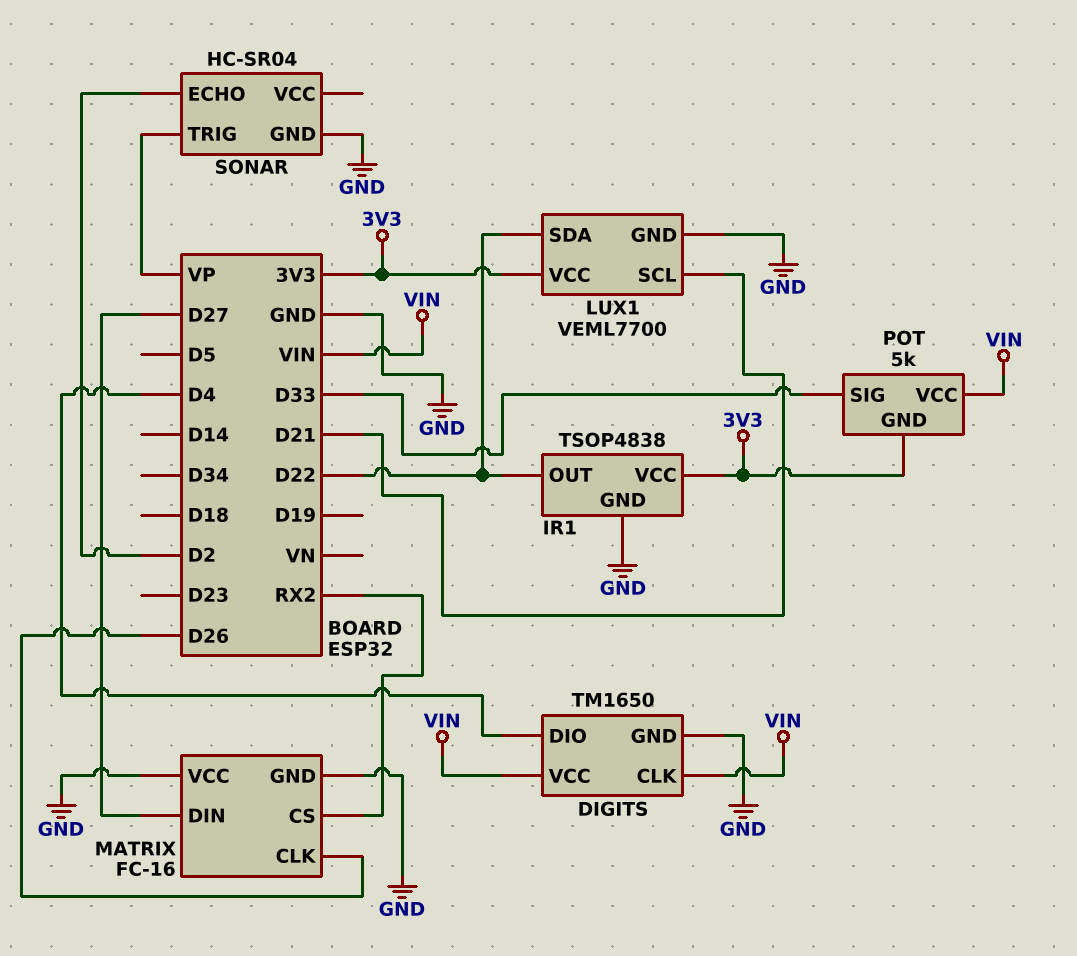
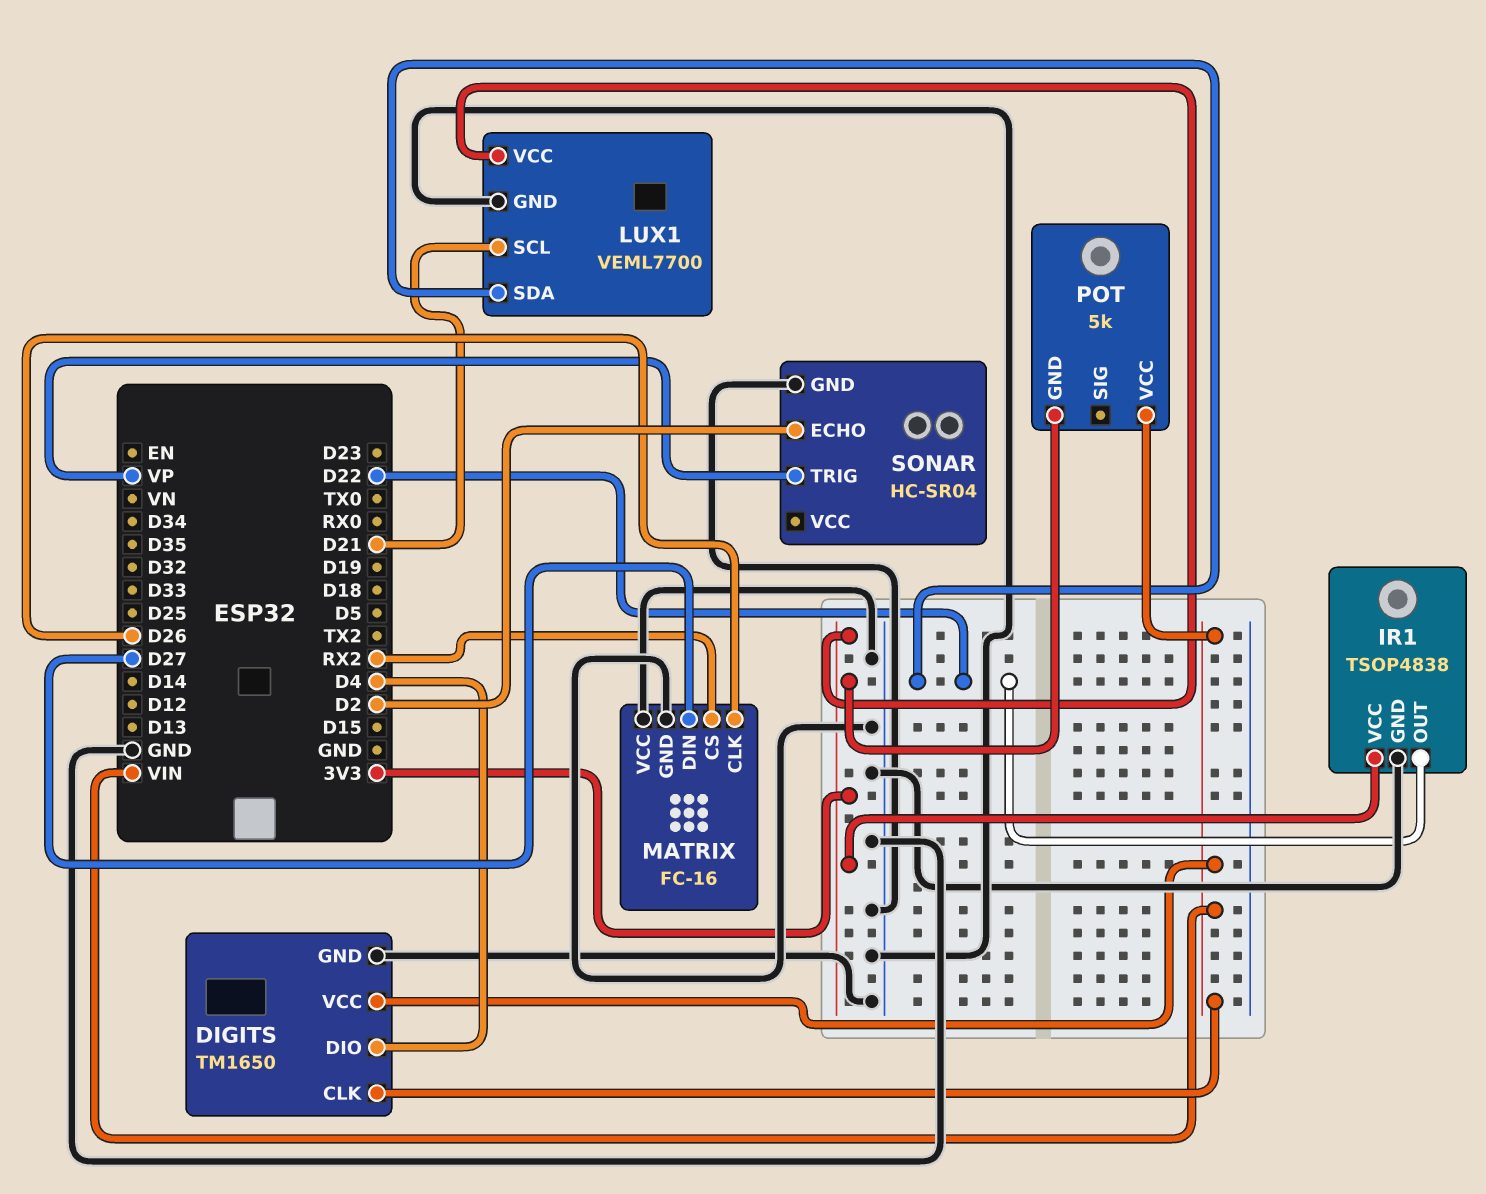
POT pin SIG: D33 -> none

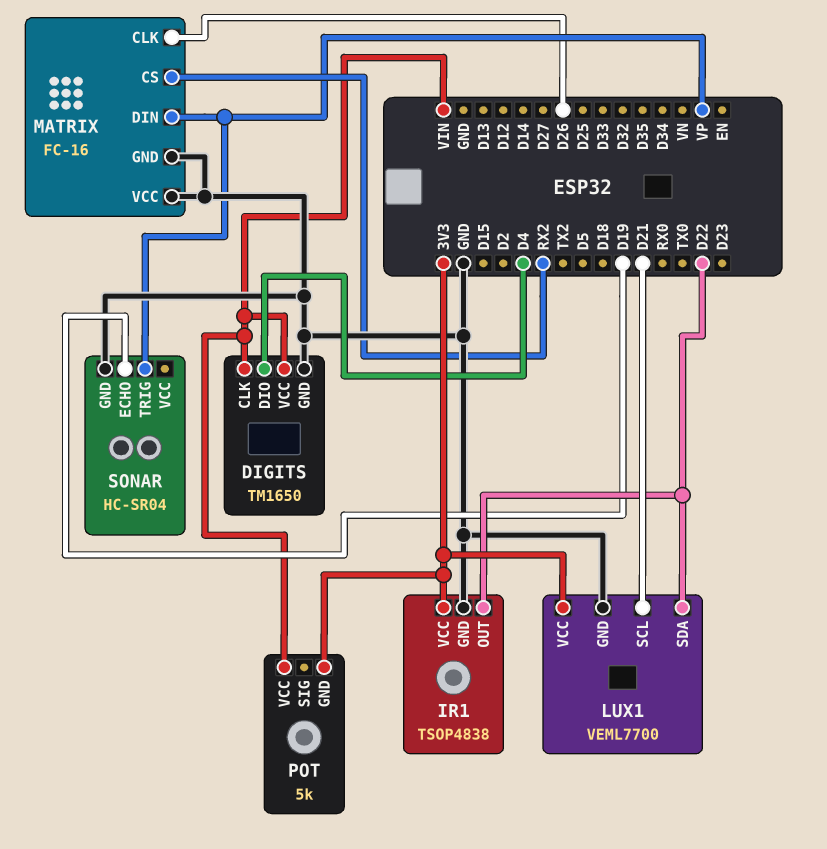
MATRIX pin DIN: D27 -> VP
SONAR pin ECHO: D2 -> D19

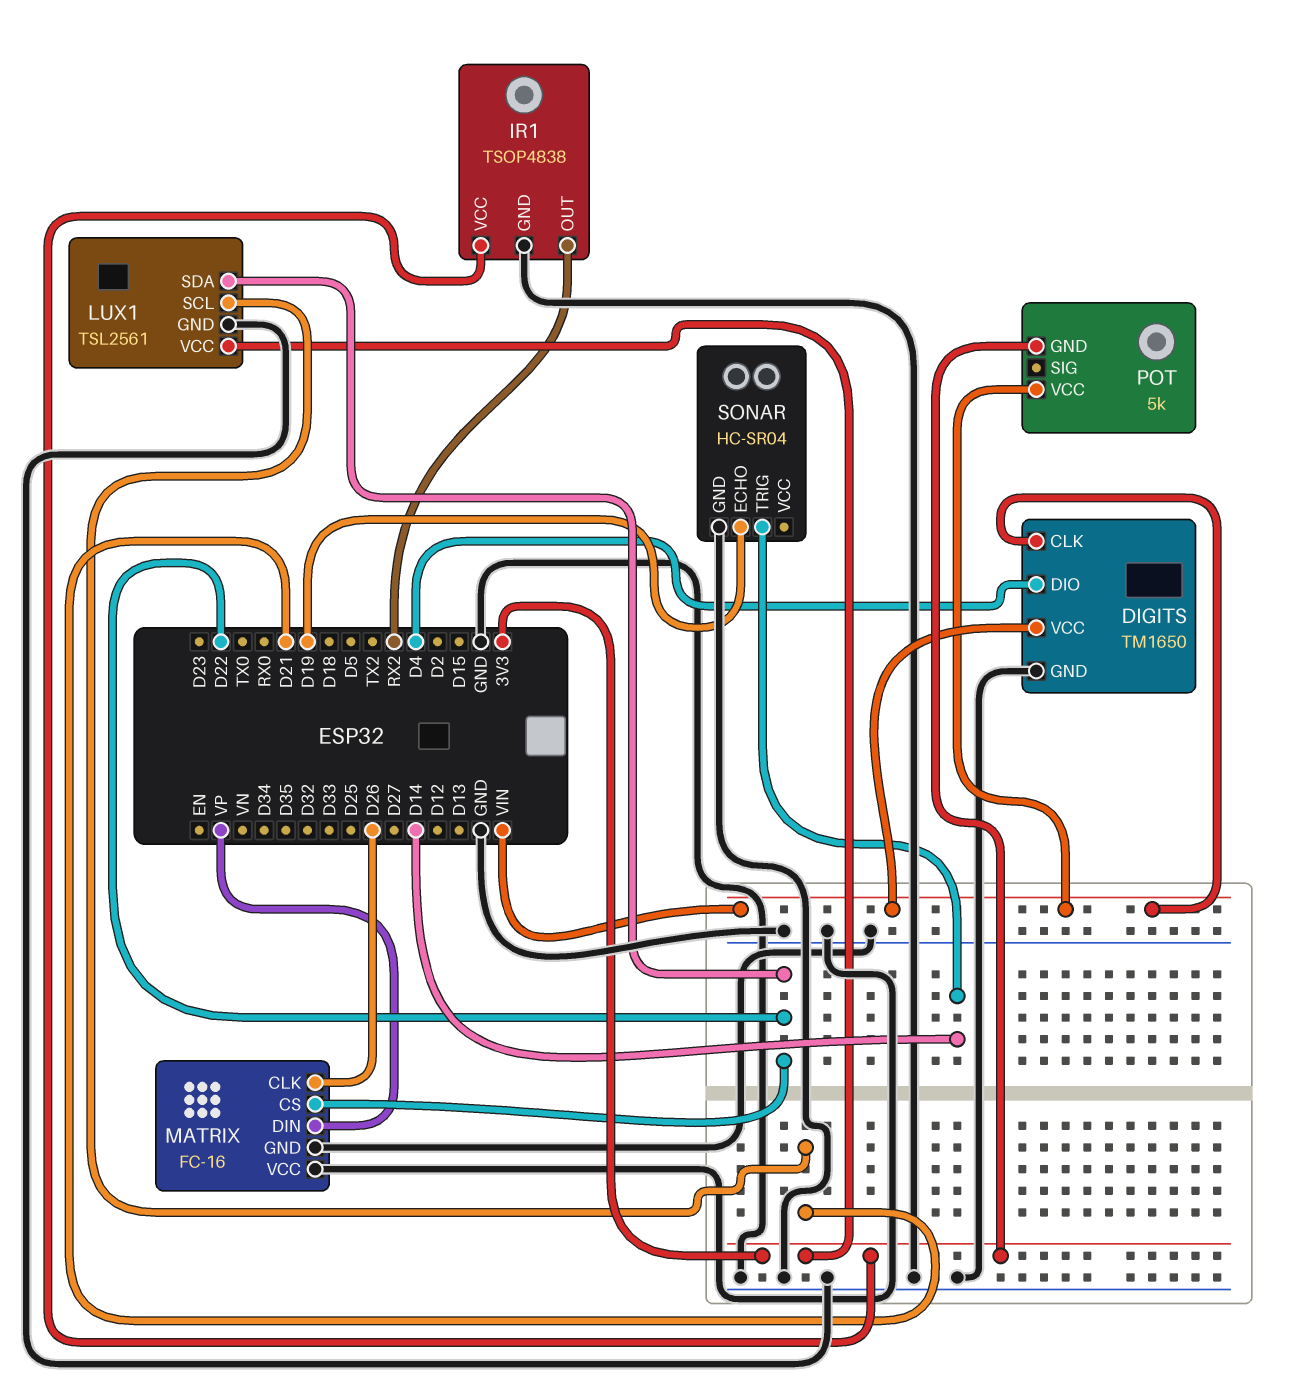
IR1 pin OUT: D22 -> RX2
LUX1: VEML7700 -> TSL2561
MATRIX pin CS: RX2 -> D22
SONAR pin TRIG: VP -> D14

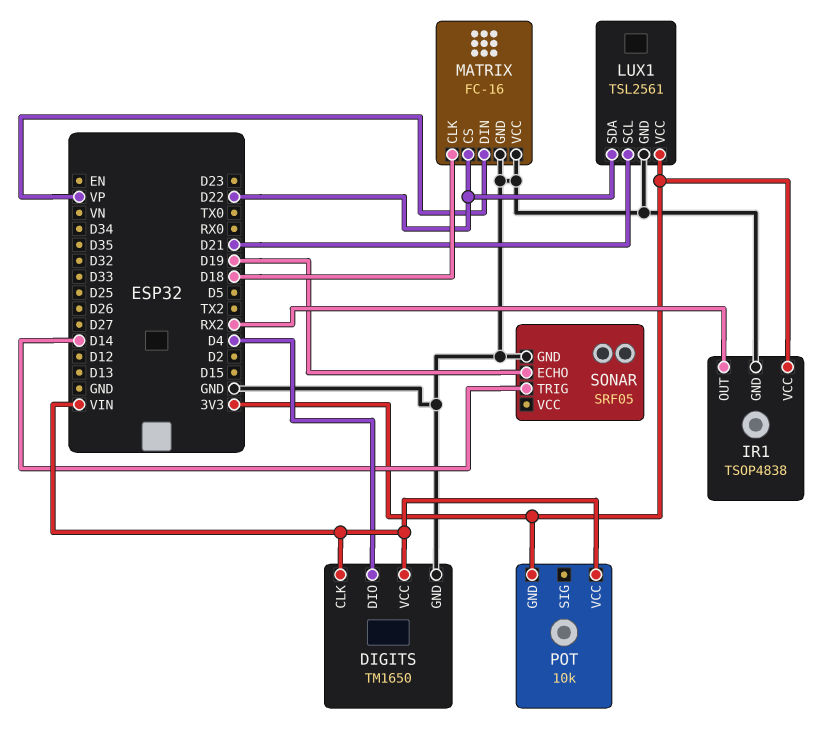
MATRIX pin CLK: D26 -> D18
POT: 5k -> 10k
SONAR: HC-SR04 -> SRF05

